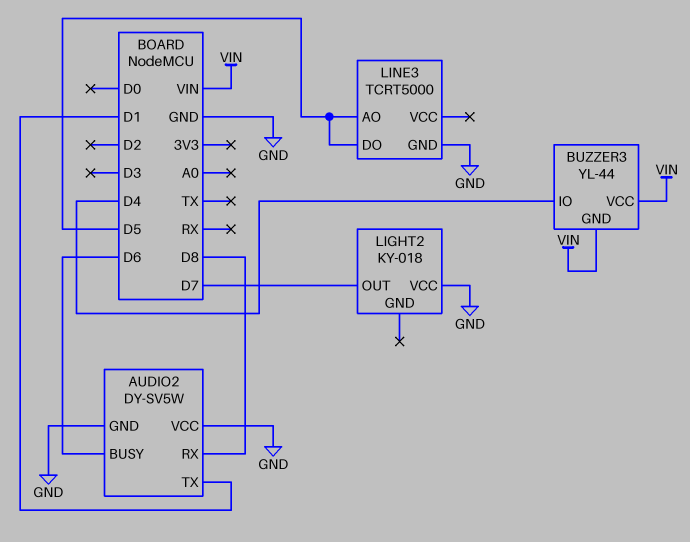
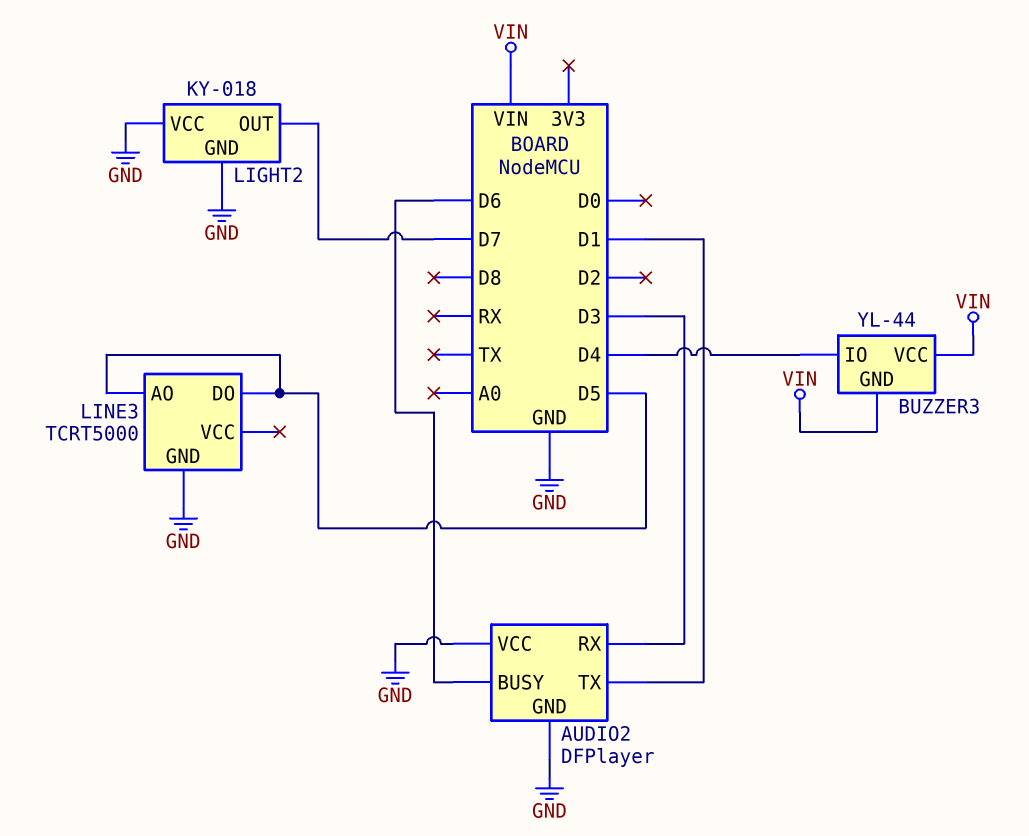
AUDIO2: DY-SV5W -> DFPlayer
AUDIO2 pin RX: D8 -> D3
LIGHT2 pin GND: none -> GND

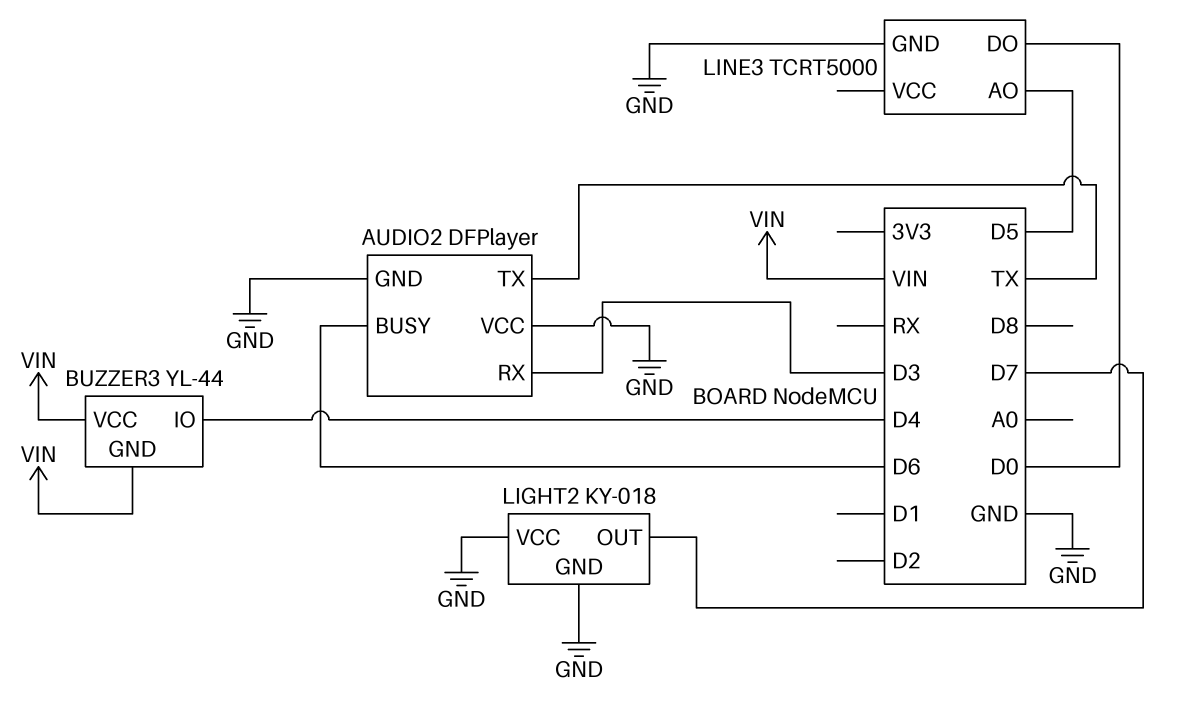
AUDIO2 pin TX: D1 -> TX
LINE3 pin DO: D5 -> D0

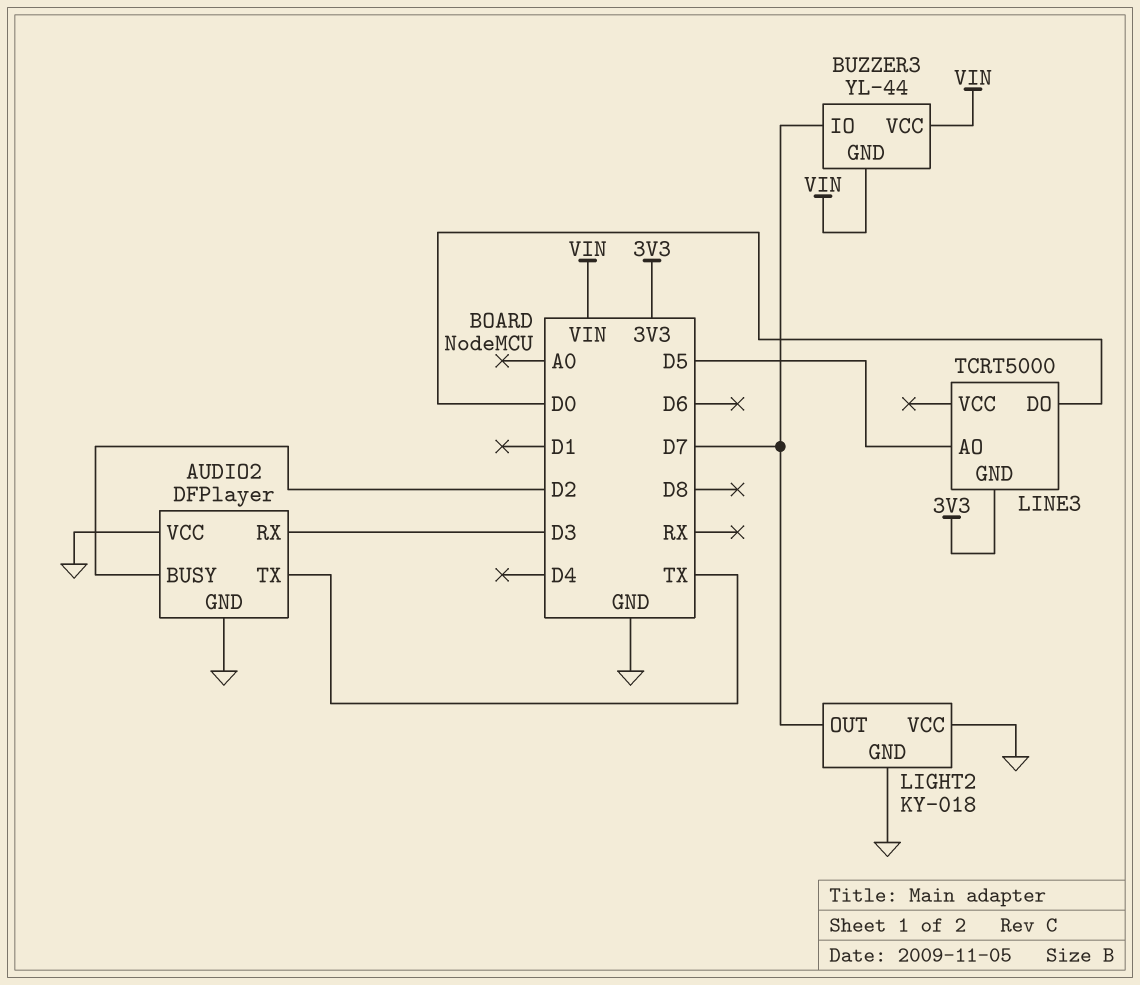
AUDIO2 pin BUSY: D6 -> D2
BUZZER3 pin IO: D4 -> D7
LINE3 pin GND: GND -> 3V3

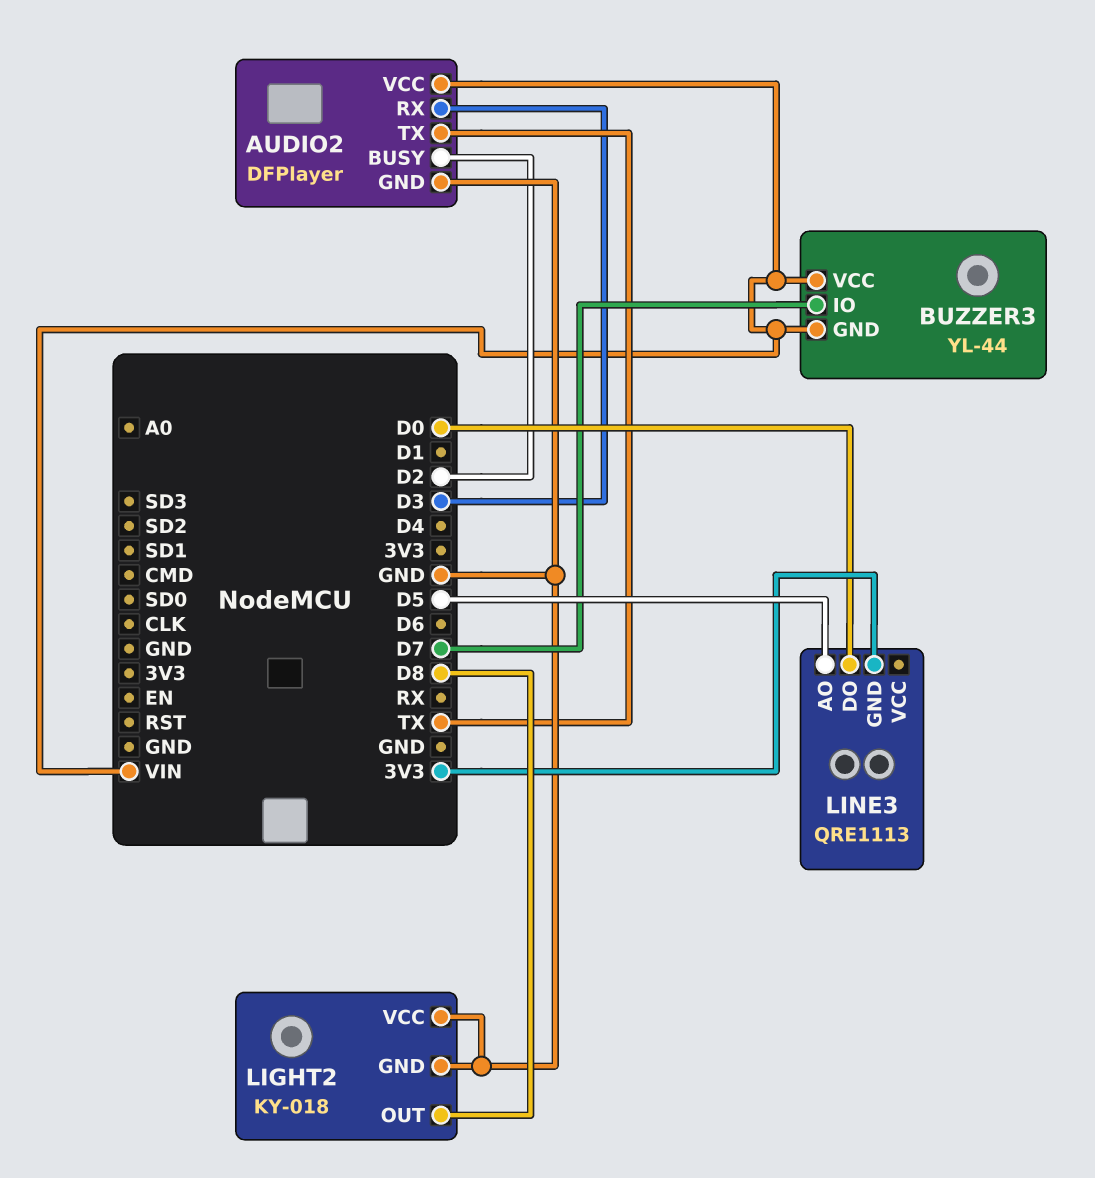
AUDIO2 pin VCC: GND -> VIN
LIGHT2 pin OUT: D7 -> D8
LINE3: TCRT5000 -> QRE1113

